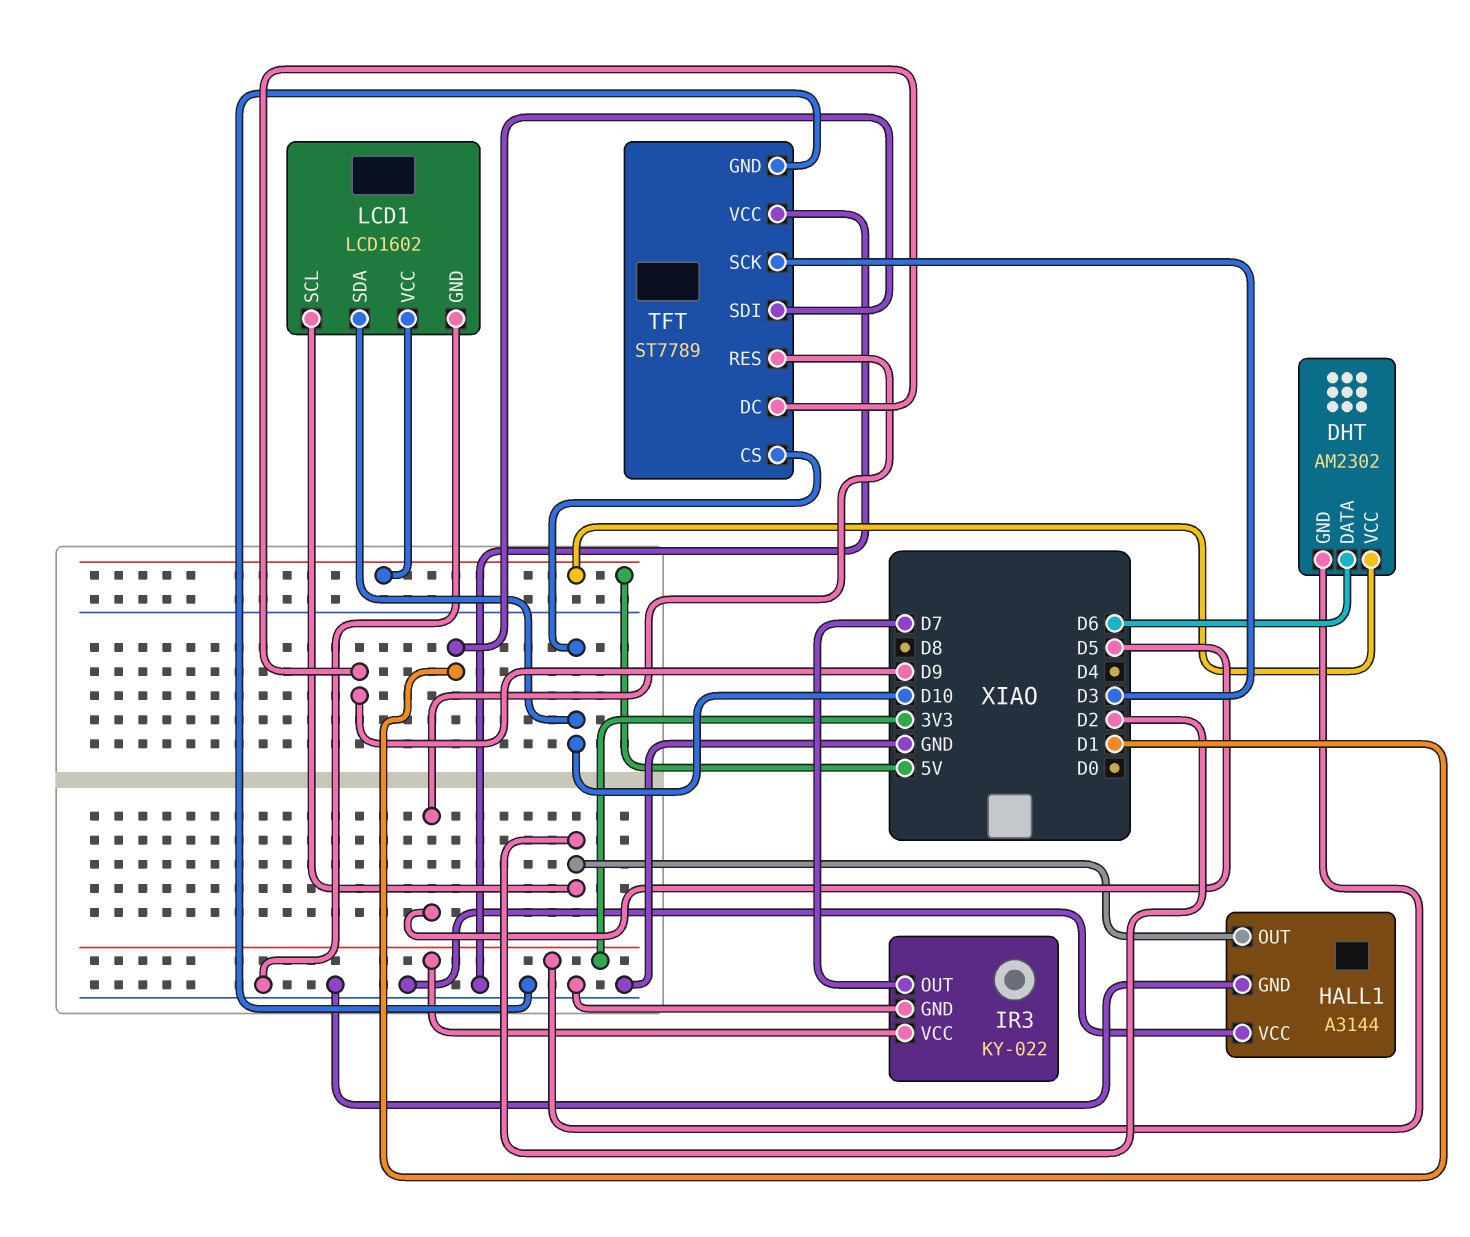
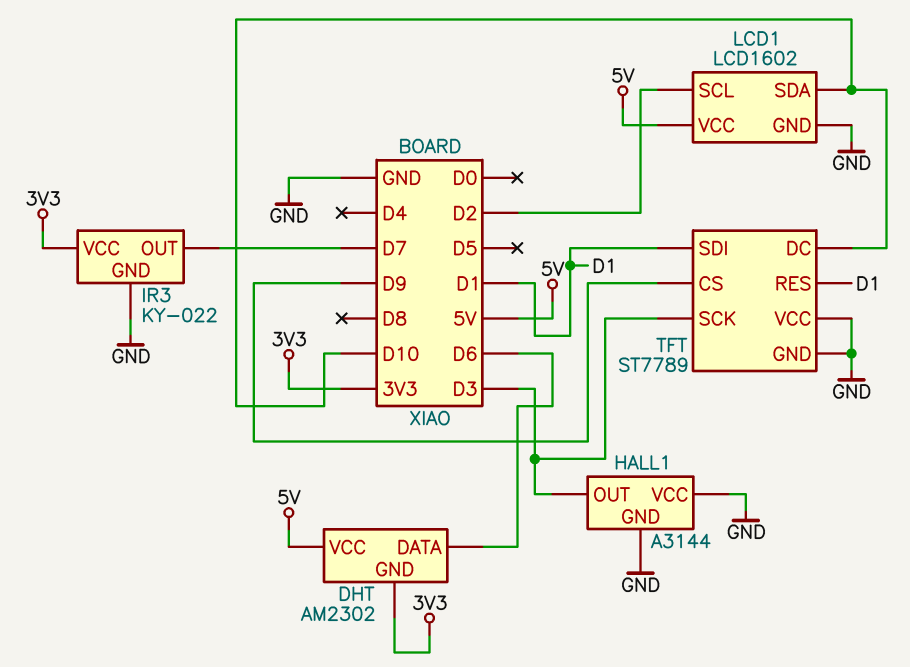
HALL1 pin OUT: D2 -> D3
TFT pin CS: D10 -> D9
TFT pin DC: D9 -> D10
TFT pin RES: D5 -> D1

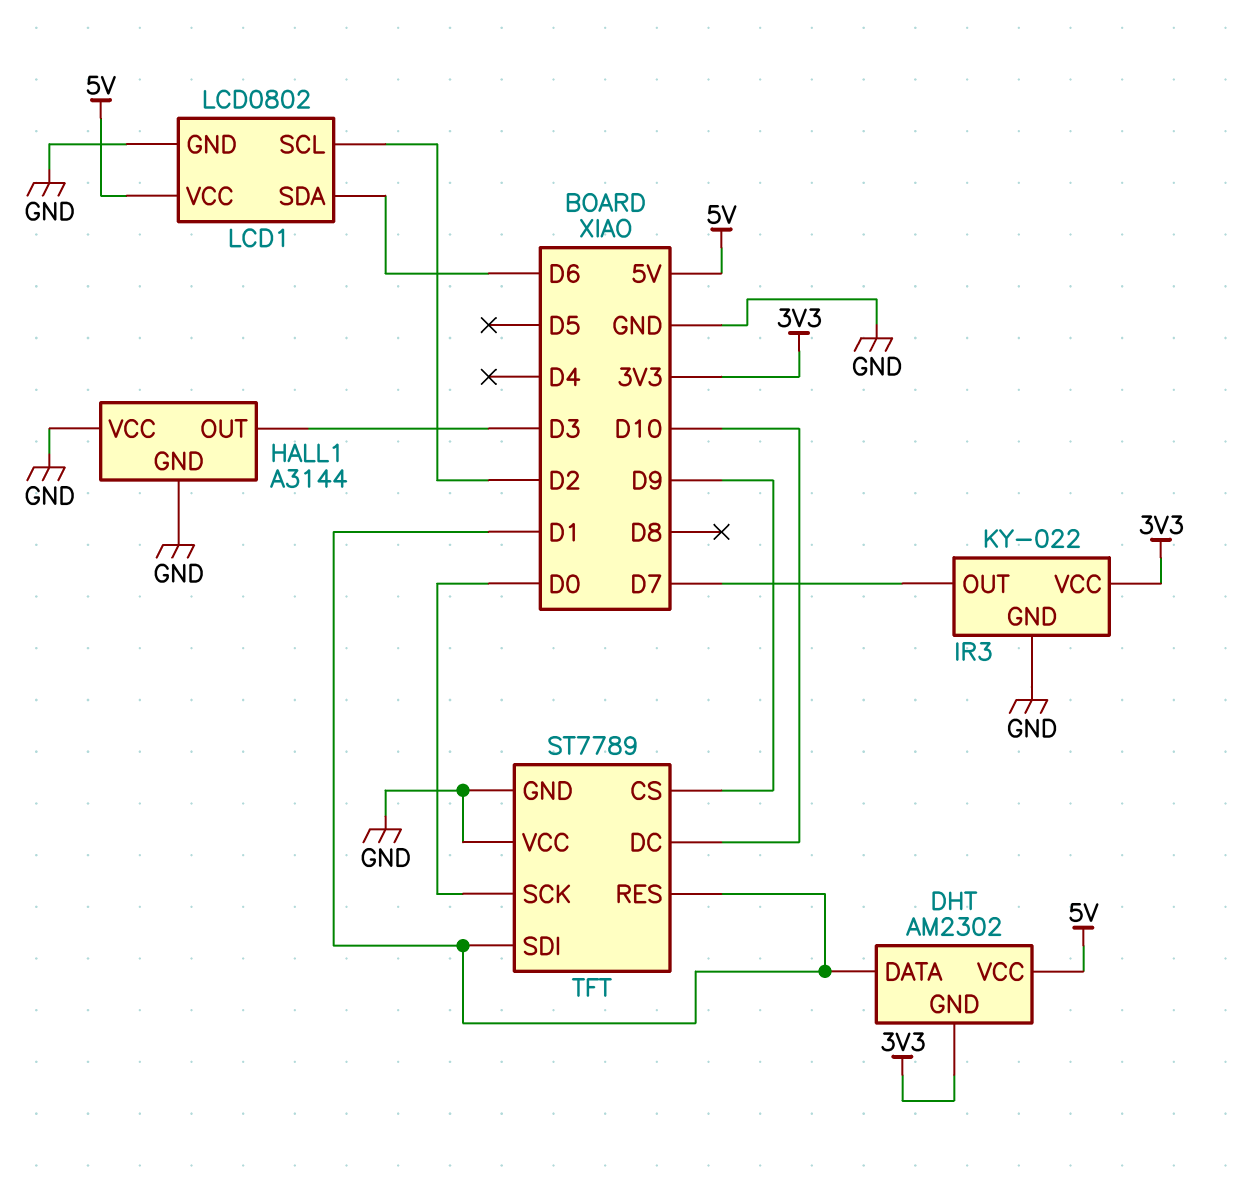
DHT pin DATA: D6 -> D1
LCD1: LCD1602 -> LCD0802
LCD1 pin SDA: D10 -> D6
TFT pin SCK: D3 -> D0

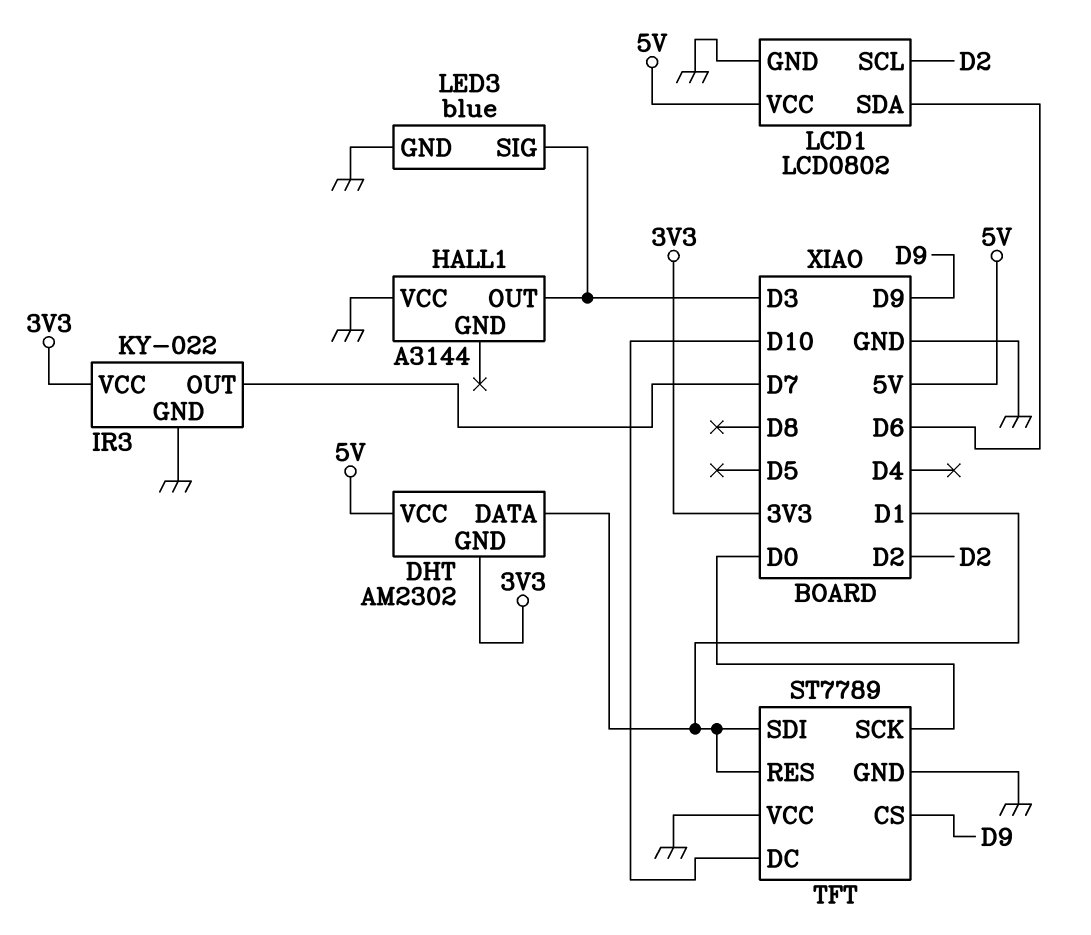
HALL1 pin GND: GND -> none
LED3: none -> blue
LED3 pin GND: none -> GND
LED3 pin SIG: none -> D3

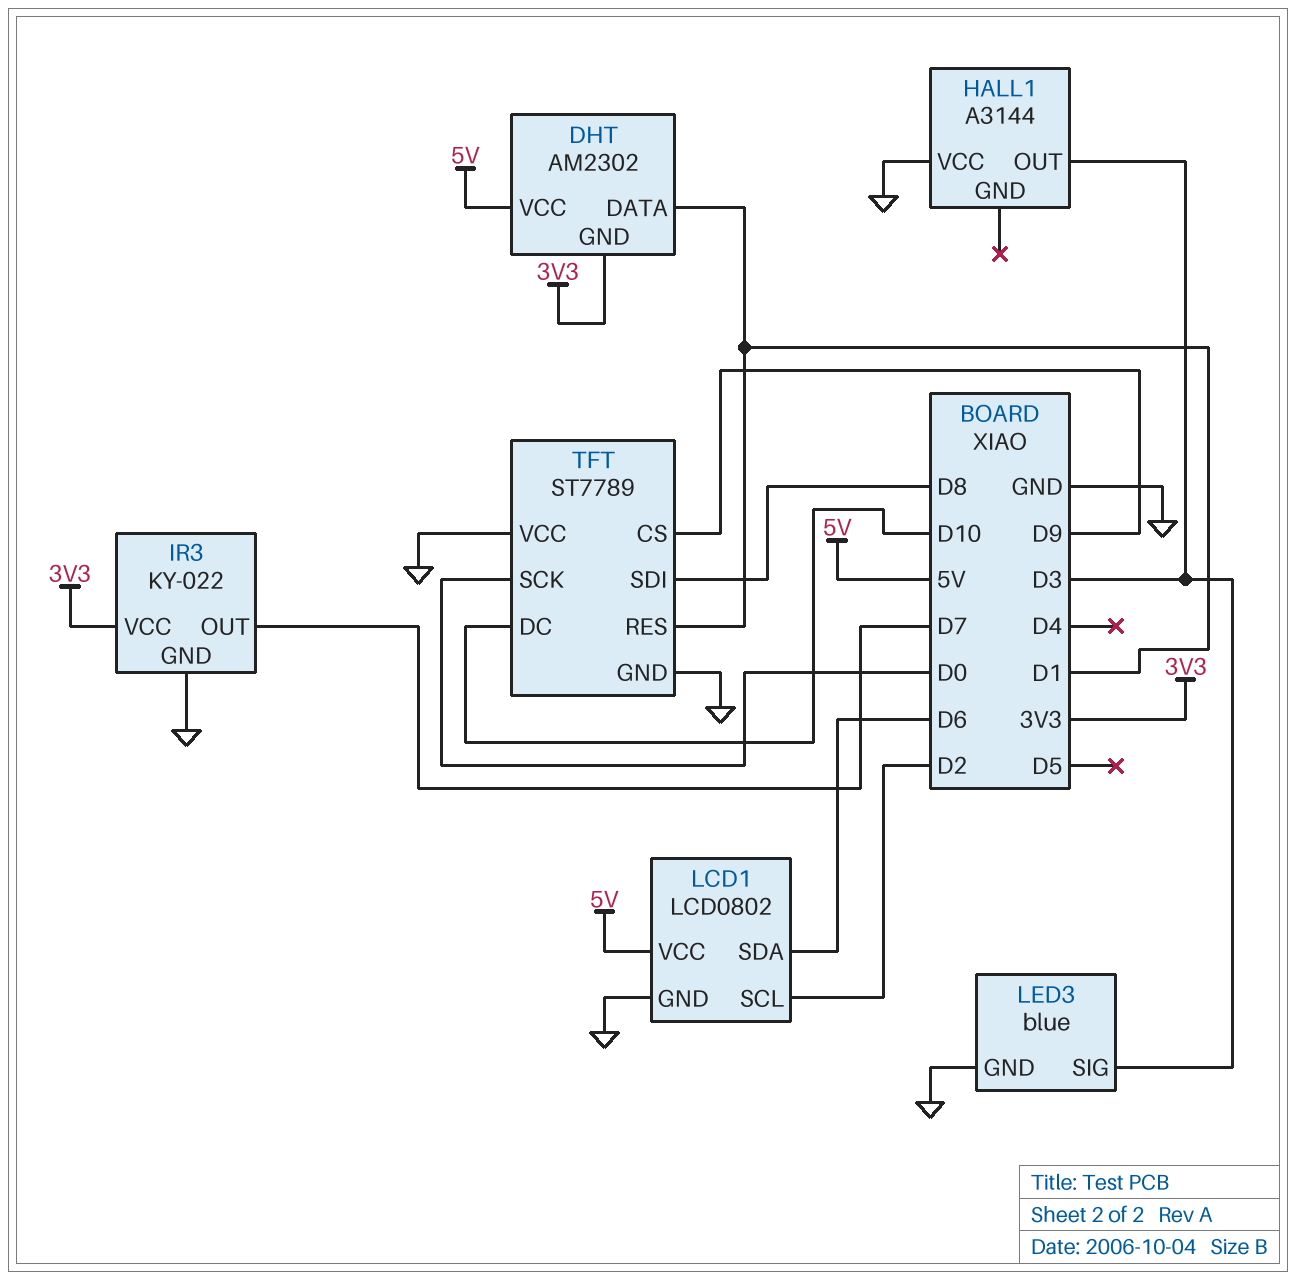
TFT pin SDI: D1 -> D8

